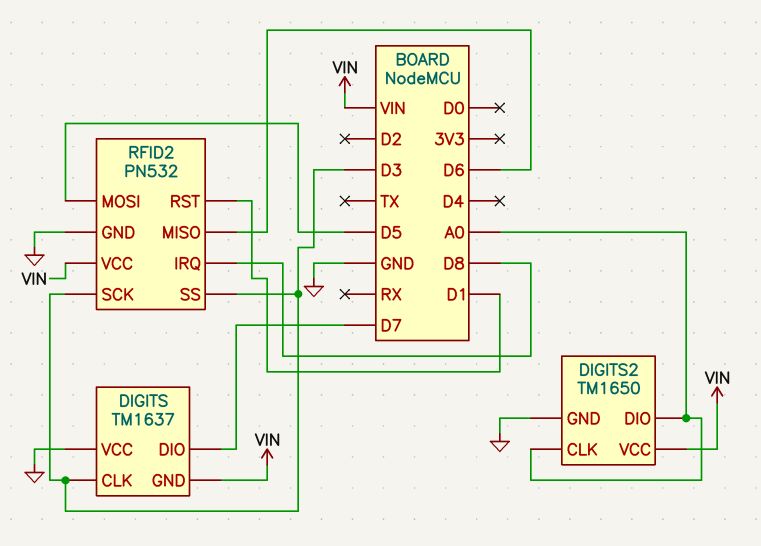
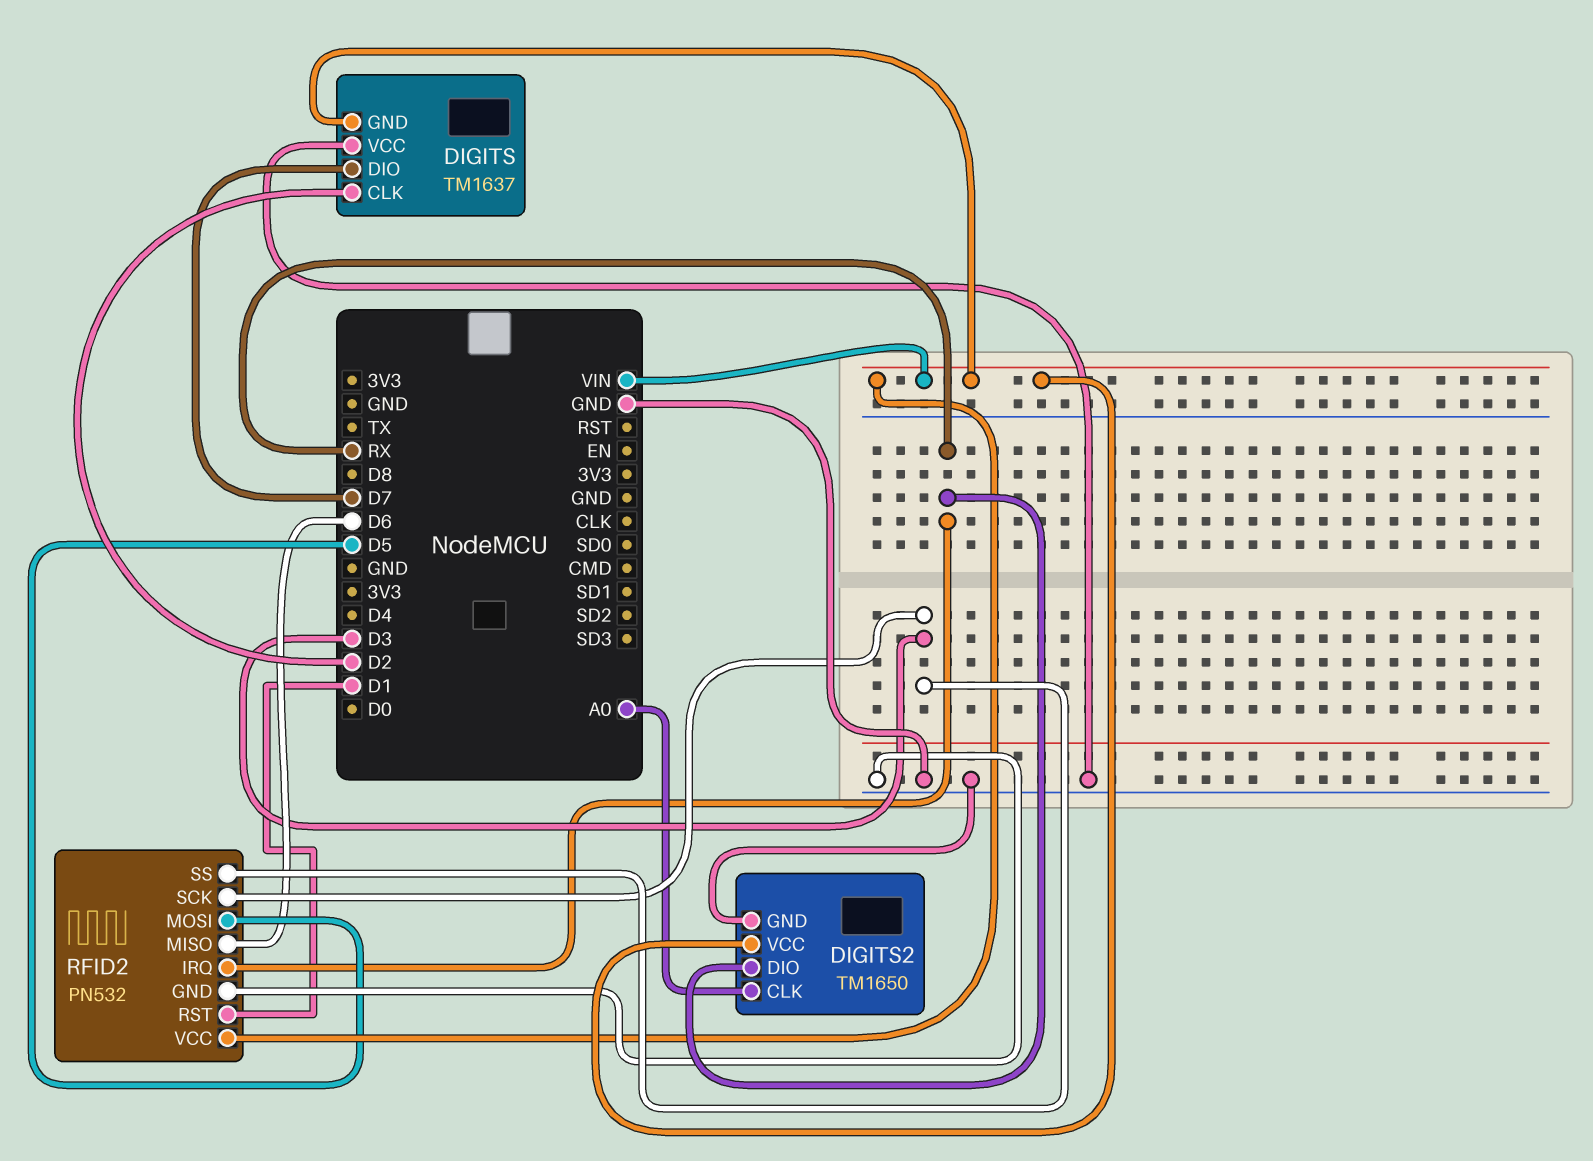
DIGITS pin CLK: D3 -> D2
DIGITS2 pin DIO: A0 -> RX
RFID2 pin IRQ: D8 -> RX

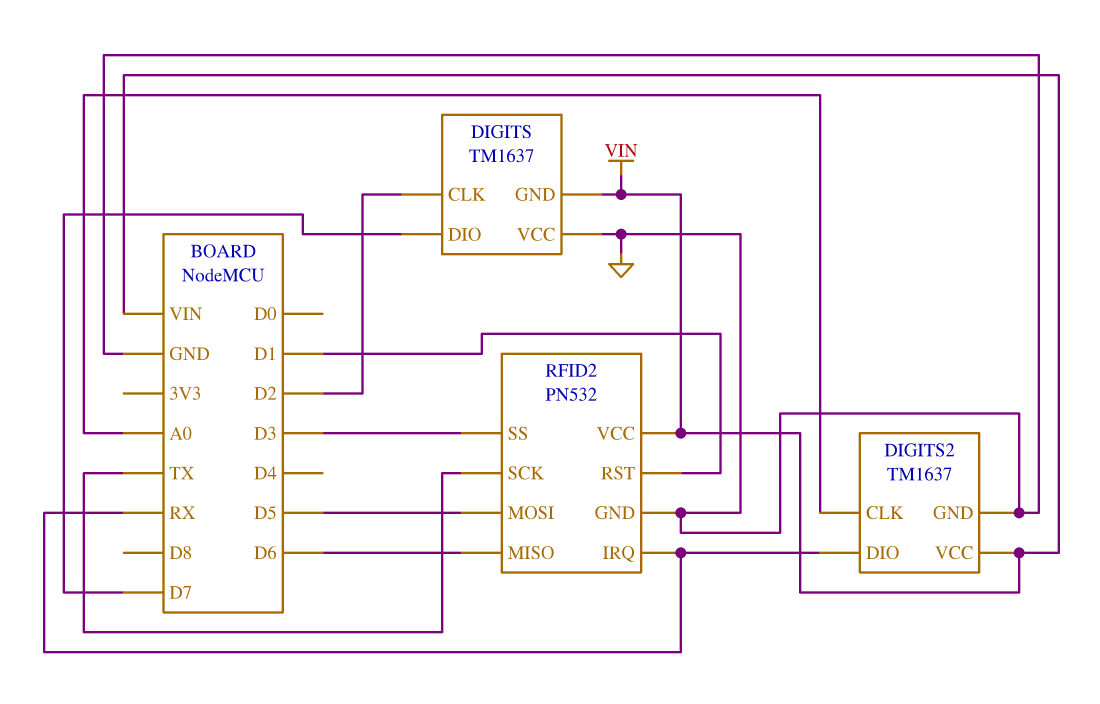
DIGITS2: TM1650 -> TM1637
RFID2 pin SCK: D3 -> TX

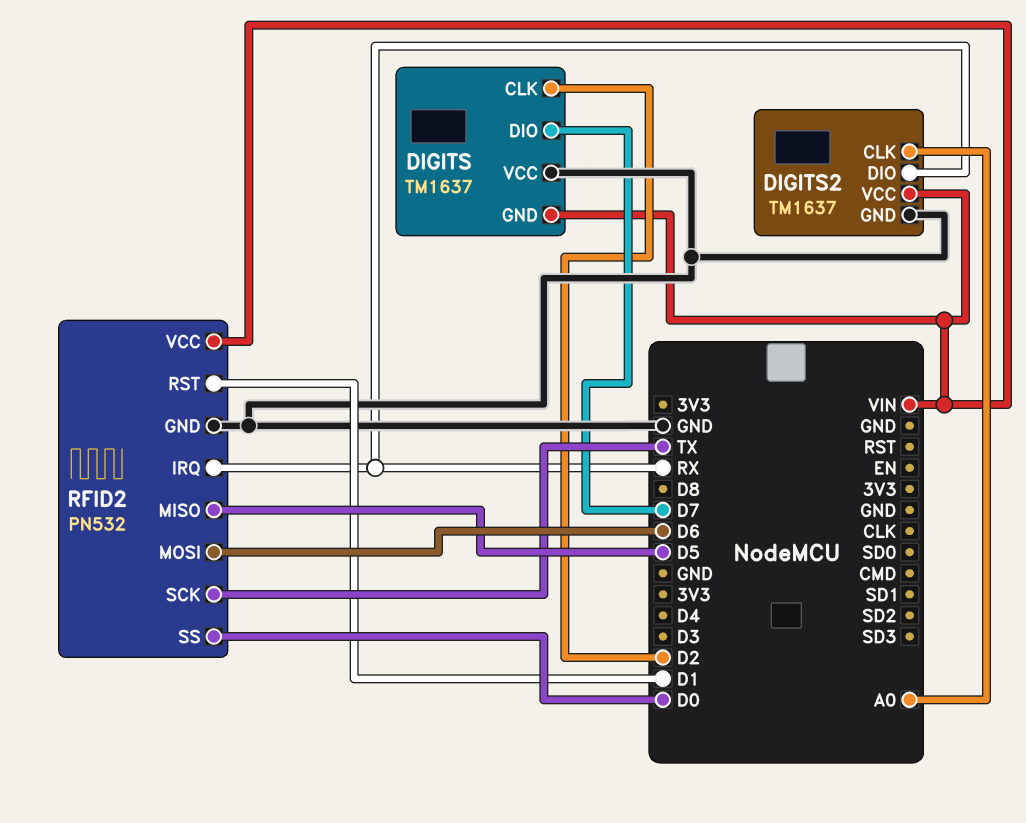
RFID2 pin MISO: D6 -> D5
RFID2 pin MOSI: D5 -> D6
RFID2 pin SS: D3 -> D0

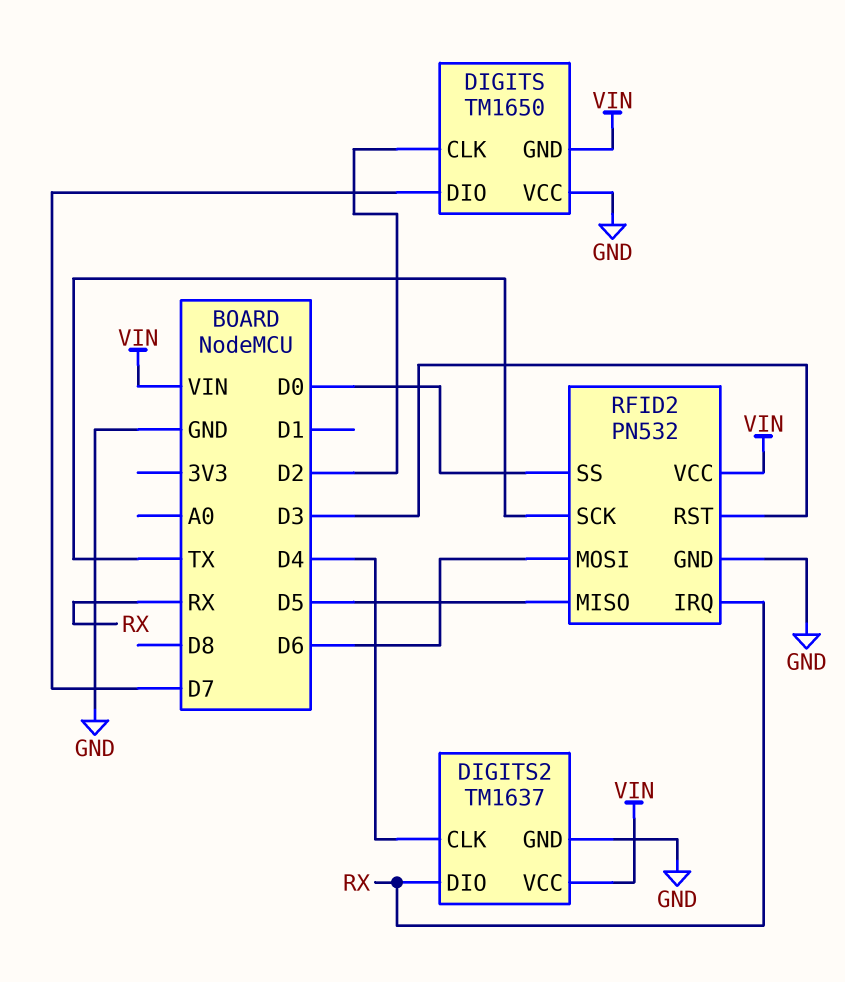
DIGITS: TM1637 -> TM1650
DIGITS2 pin CLK: A0 -> D4
RFID2 pin RST: D1 -> D3

